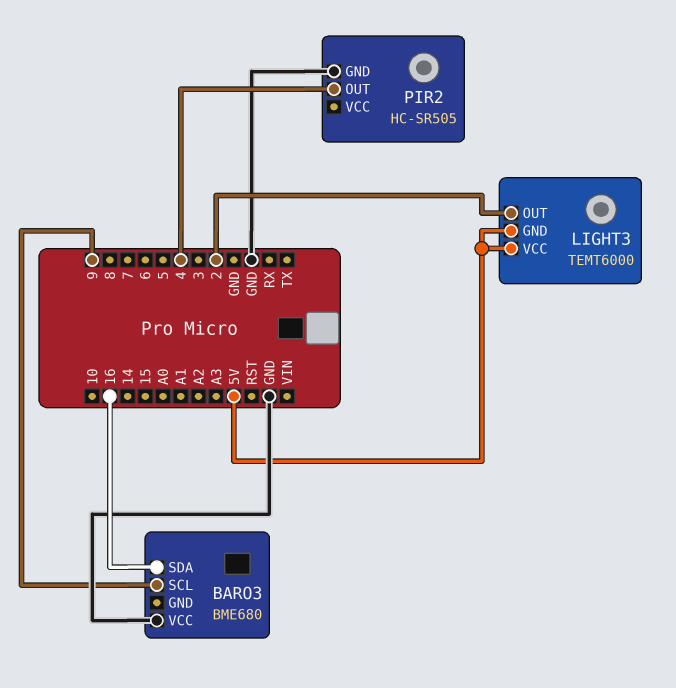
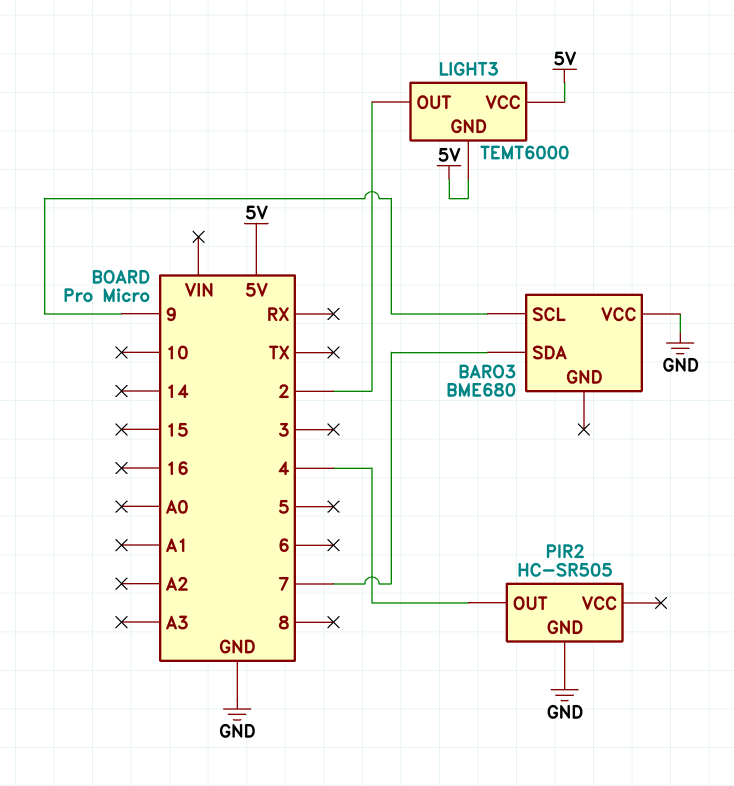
BARO3 pin SDA: 16 -> 7

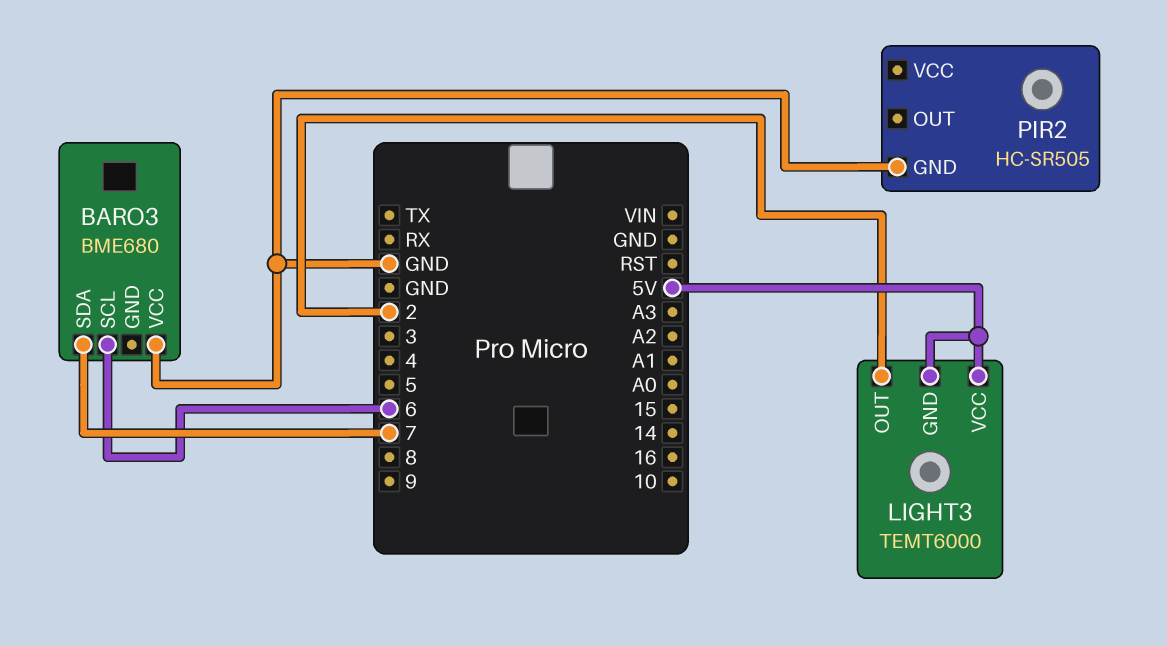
BARO3 pin SCL: 9 -> 6
PIR2 pin OUT: 4 -> none

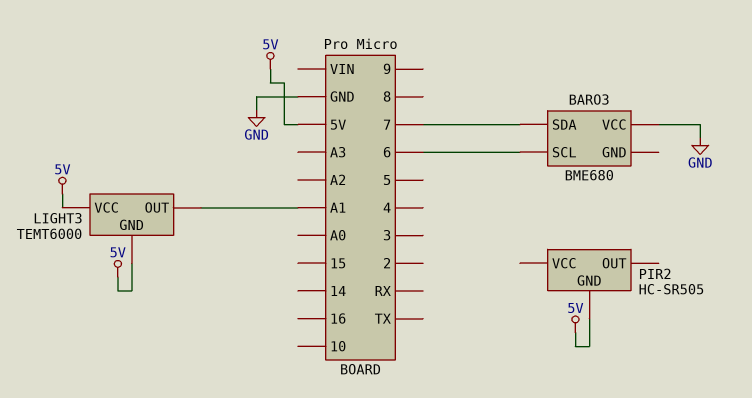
LIGHT3 pin OUT: 2 -> A1
PIR2 pin GND: GND -> 5V

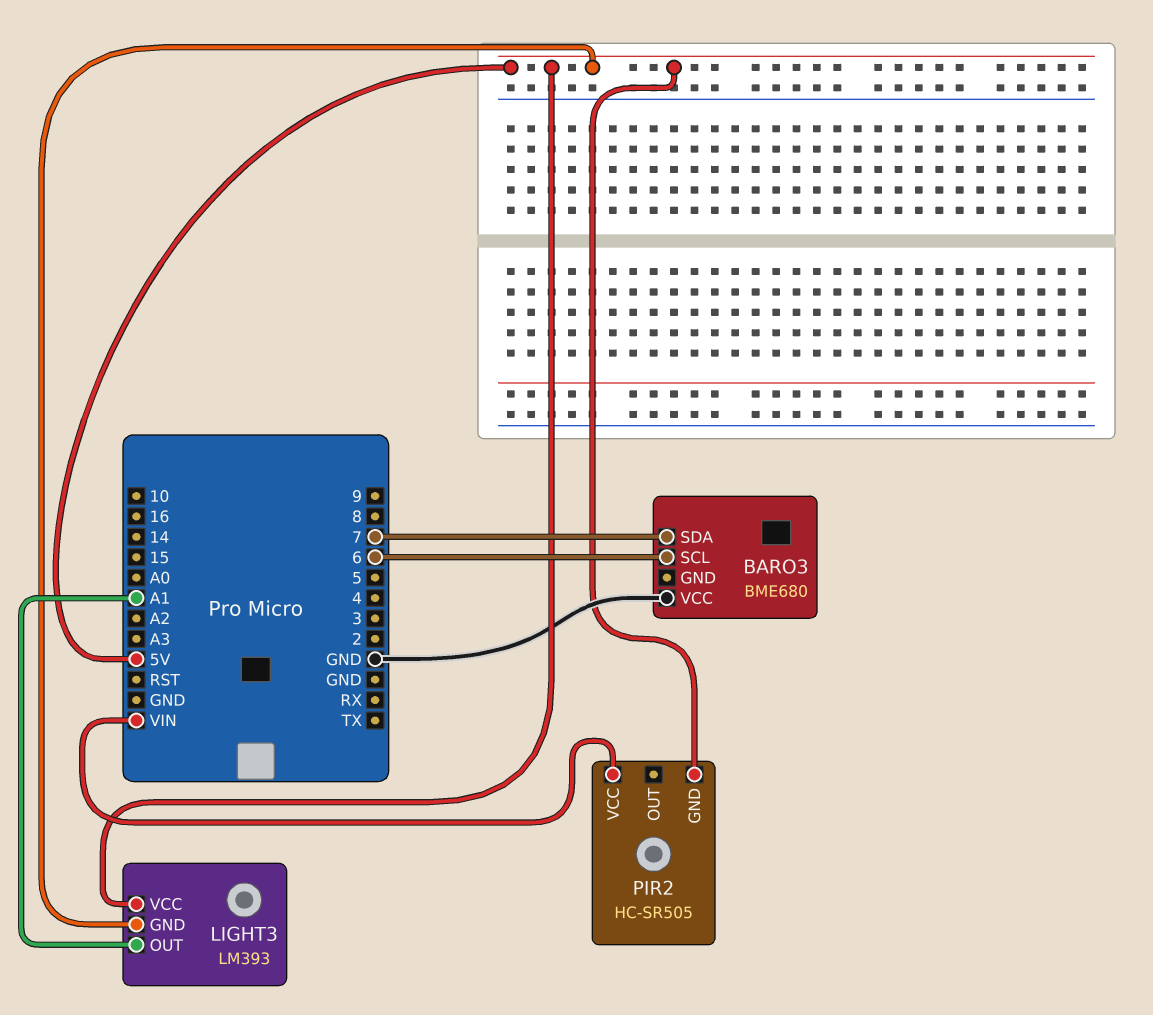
LIGHT3: TEMT6000 -> LM393
PIR2 pin VCC: none -> VIN

